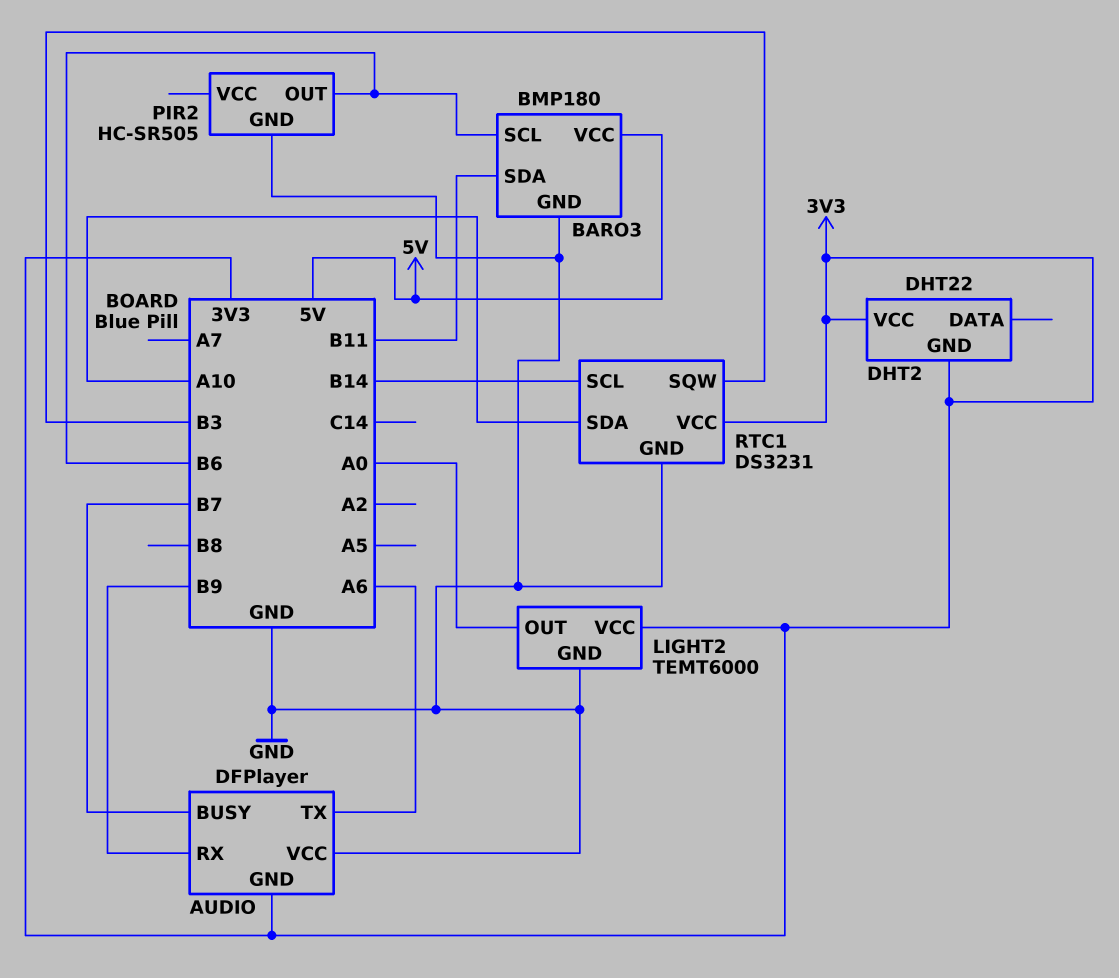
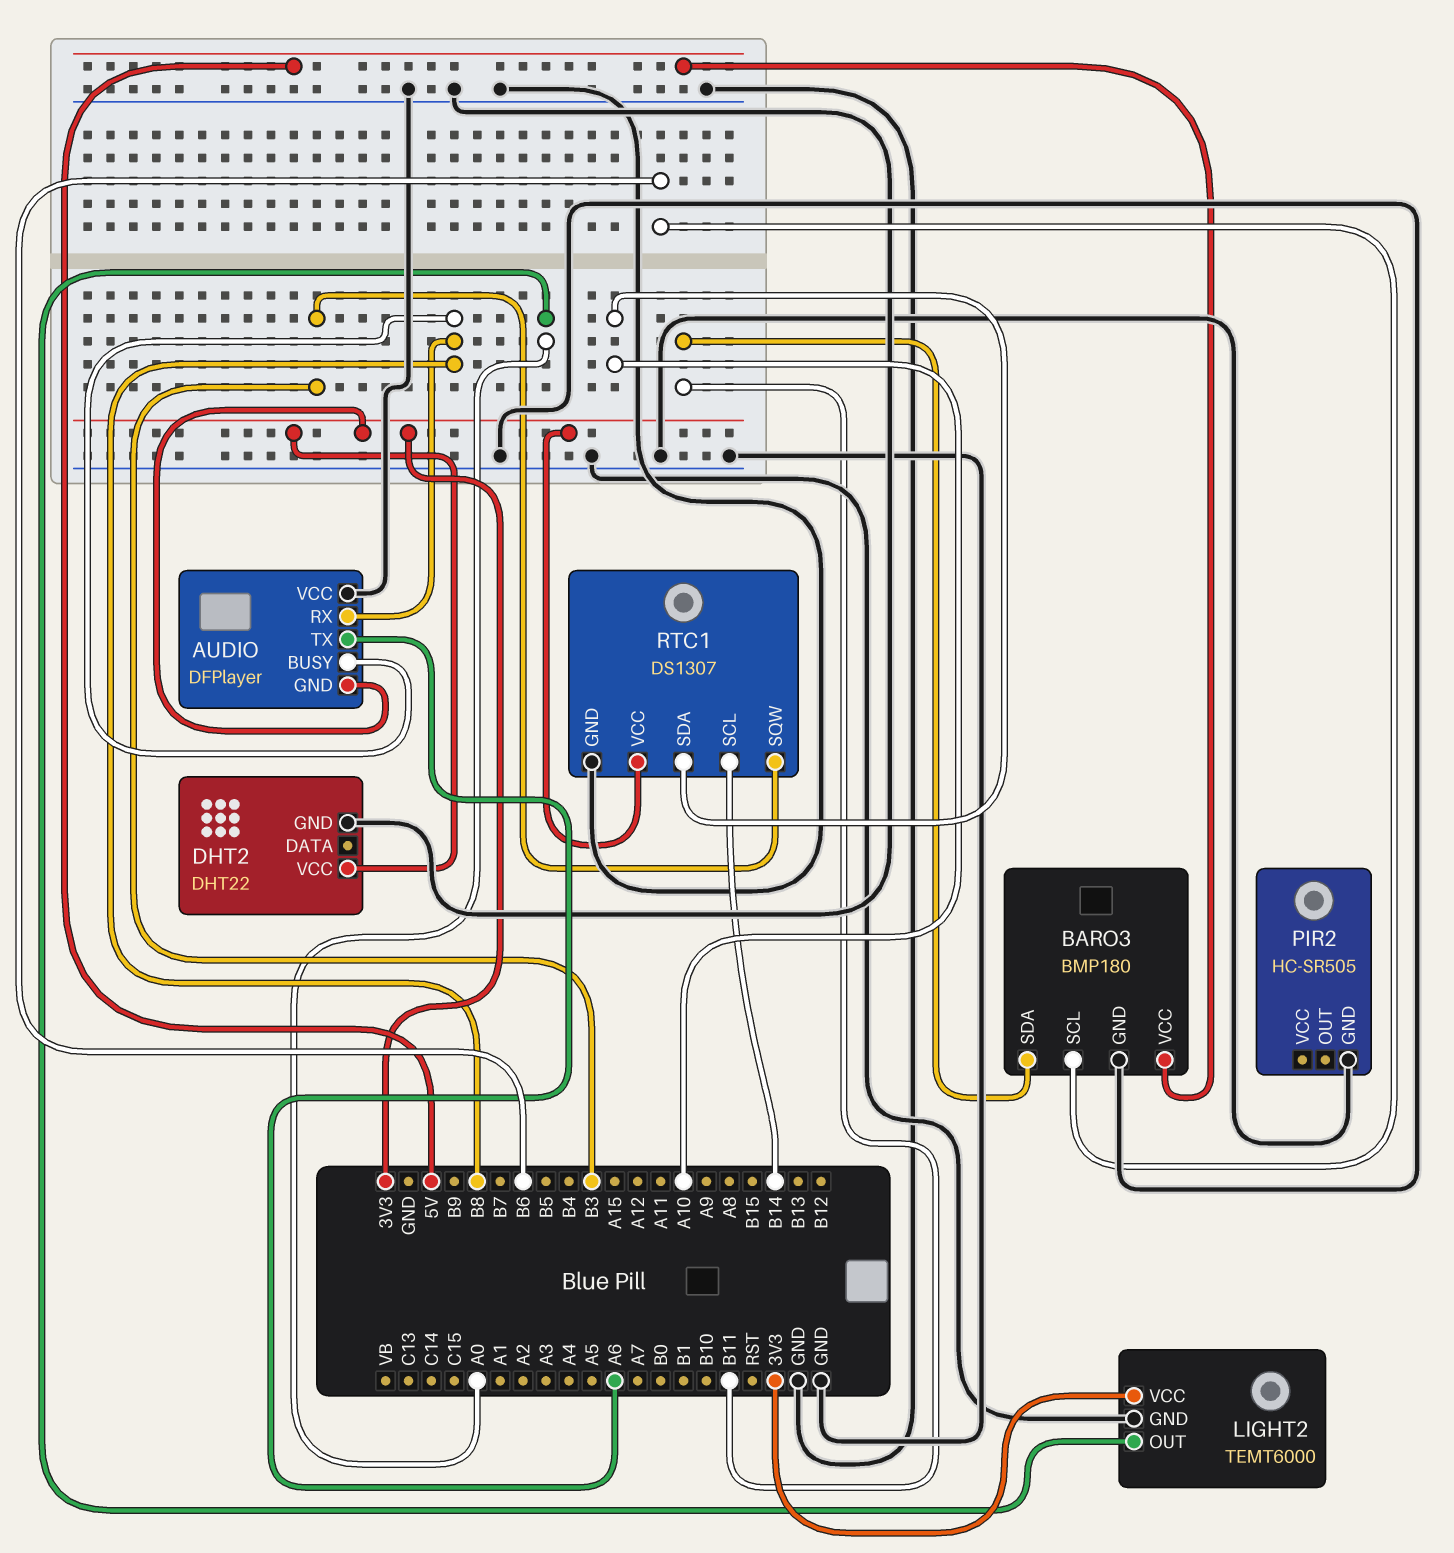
AUDIO pin BUSY: B7 -> B8
AUDIO pin RX: B9 -> B8
DHT2 pin GND: 3V3 -> GND
PIR2 pin OUT: B6 -> none
RTC1: DS3231 -> DS1307

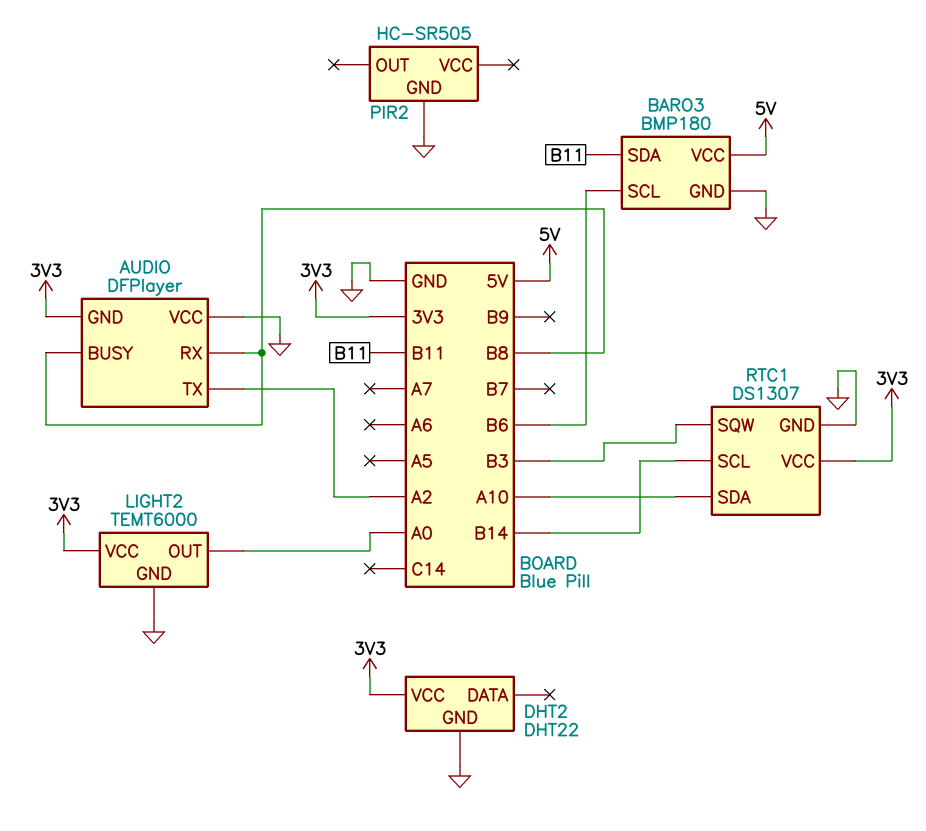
AUDIO pin TX: A6 -> A2

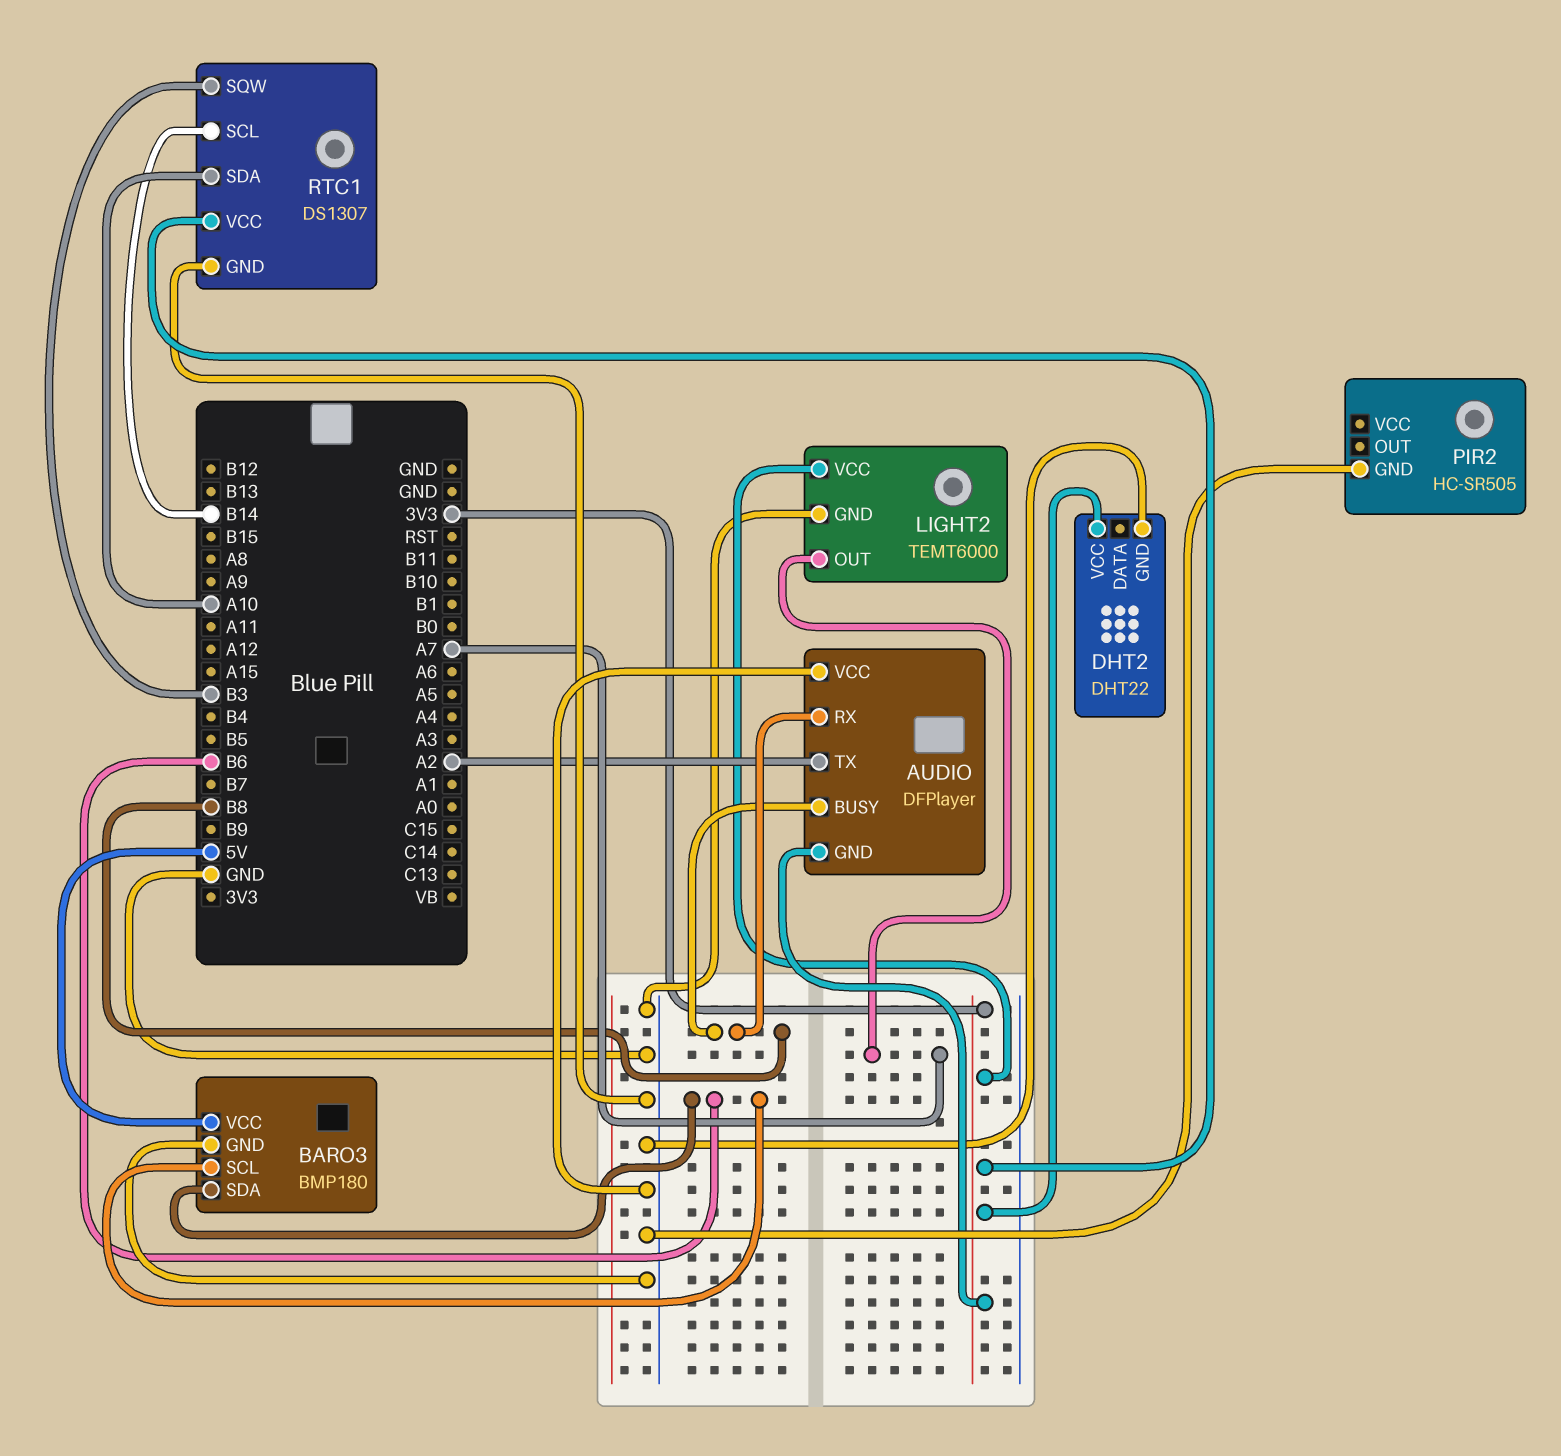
BARO3 pin SDA: B11 -> B6
LIGHT2 pin OUT: A0 -> A7

